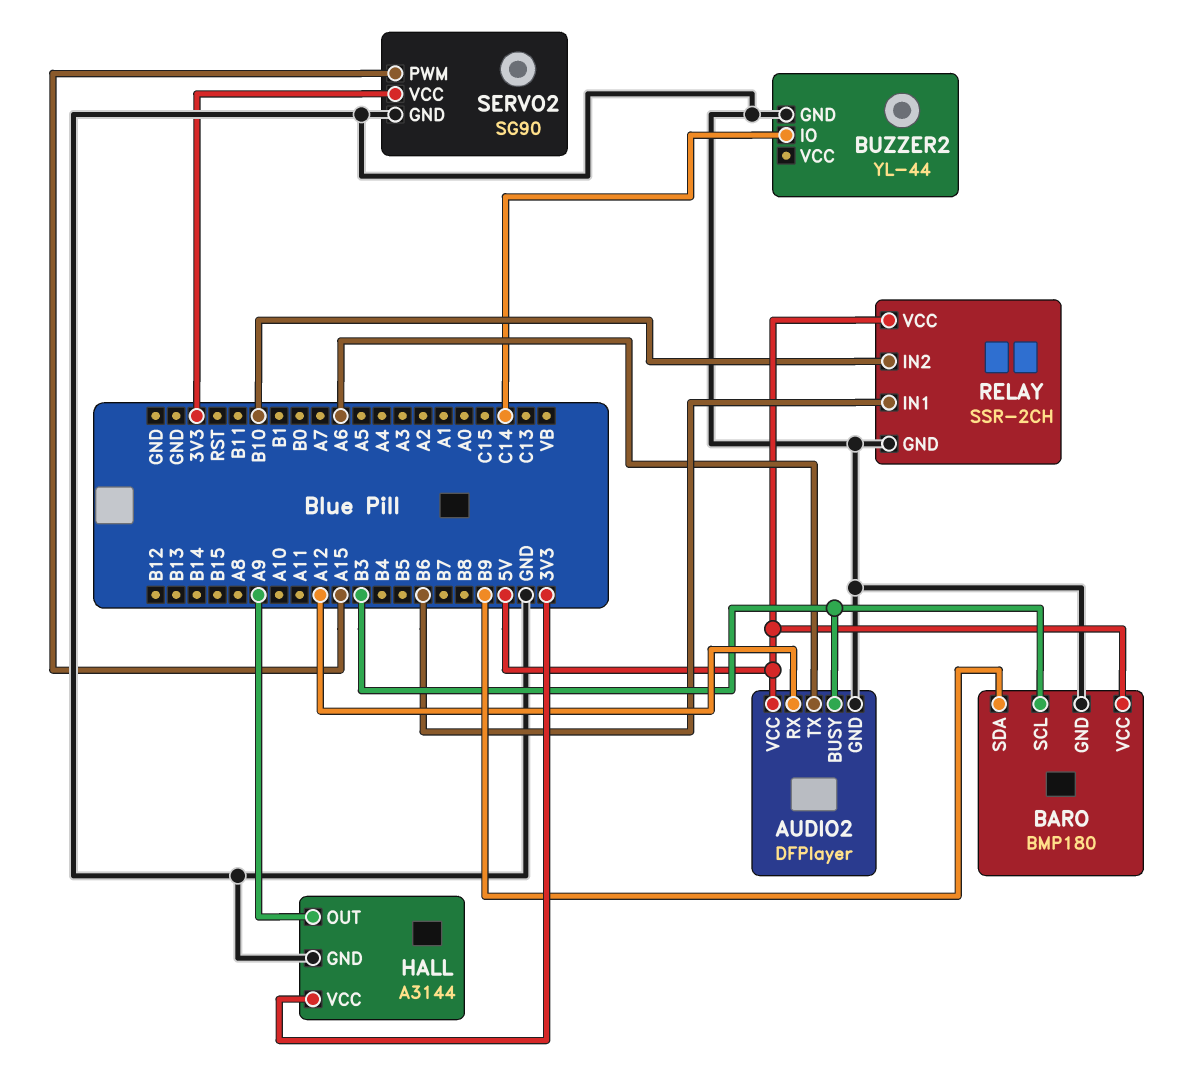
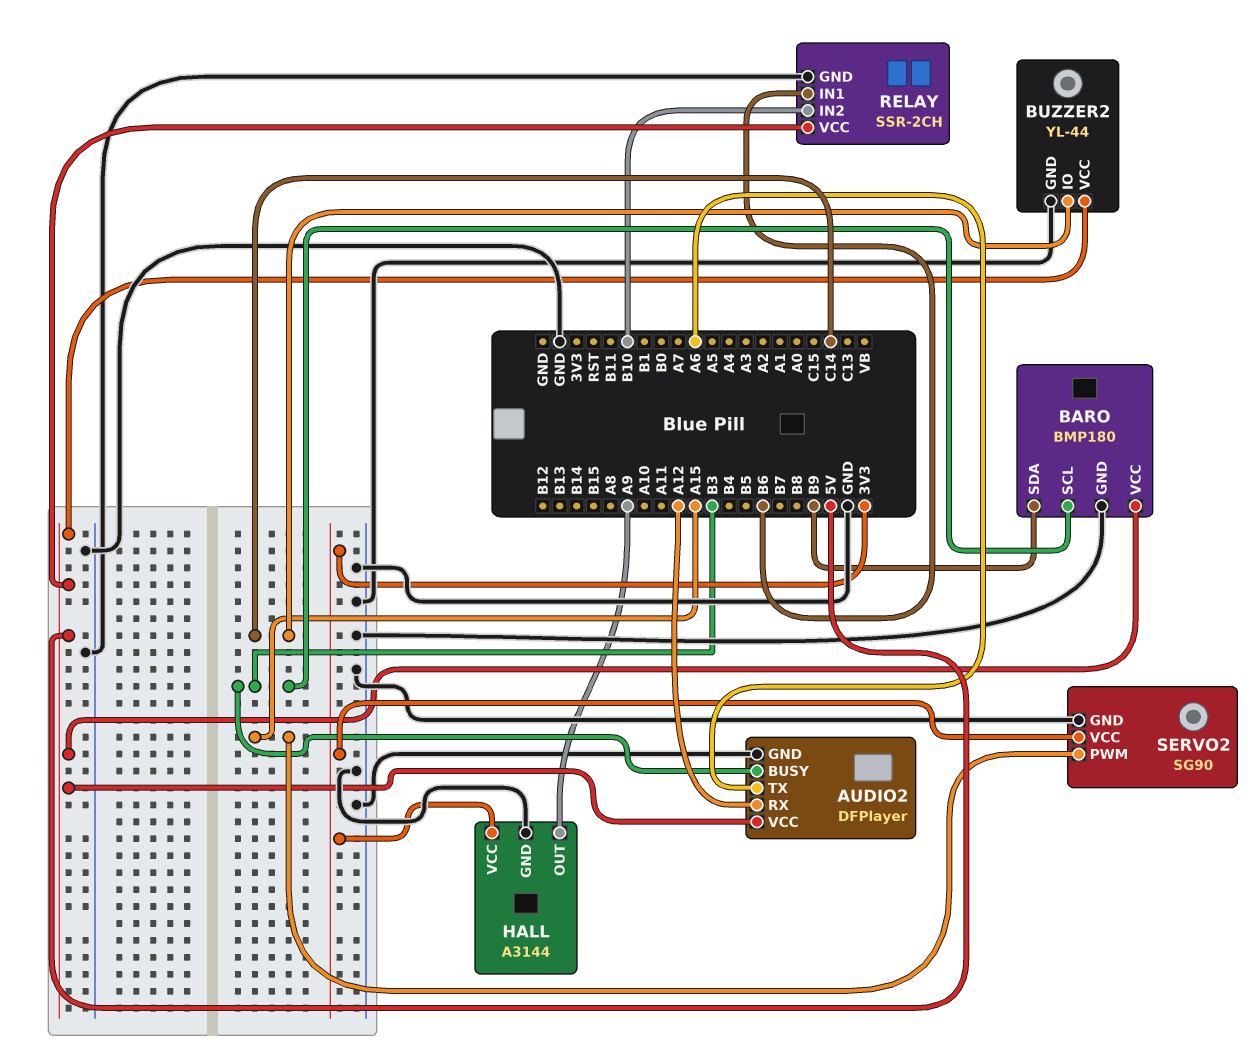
BUZZER2 pin VCC: none -> 5V

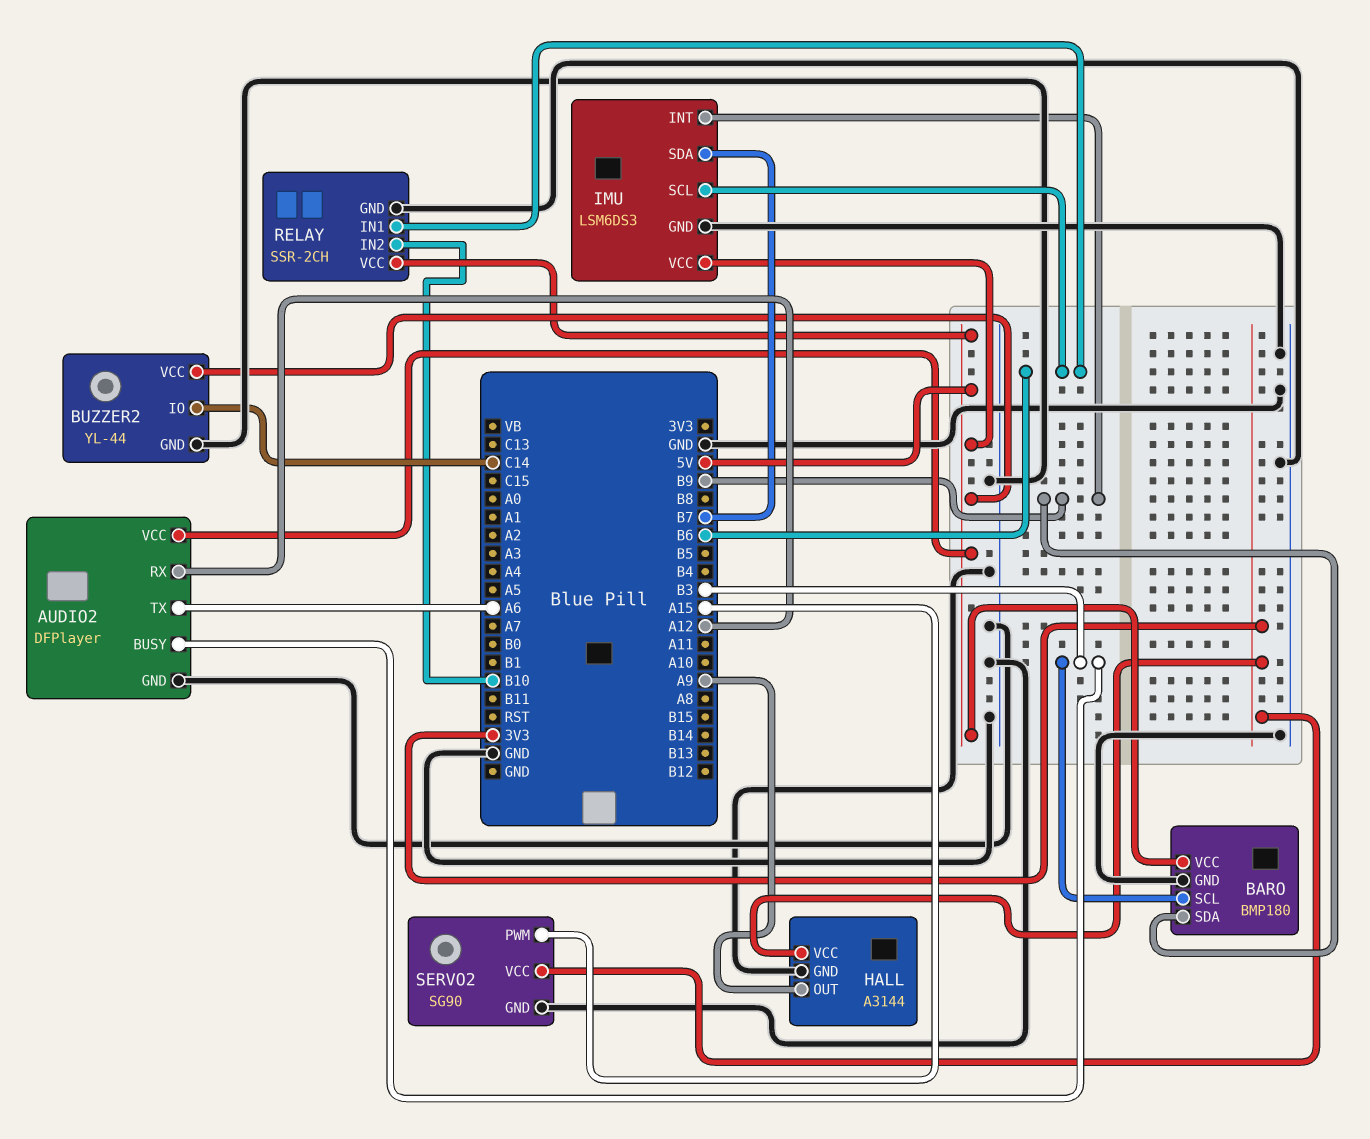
IMU: none -> LSM6DS3
IMU pin GND: none -> GND
IMU pin INT: none -> B9
IMU pin SCL: none -> B6
IMU pin SDA: none -> B7
IMU pin VCC: none -> 5V

